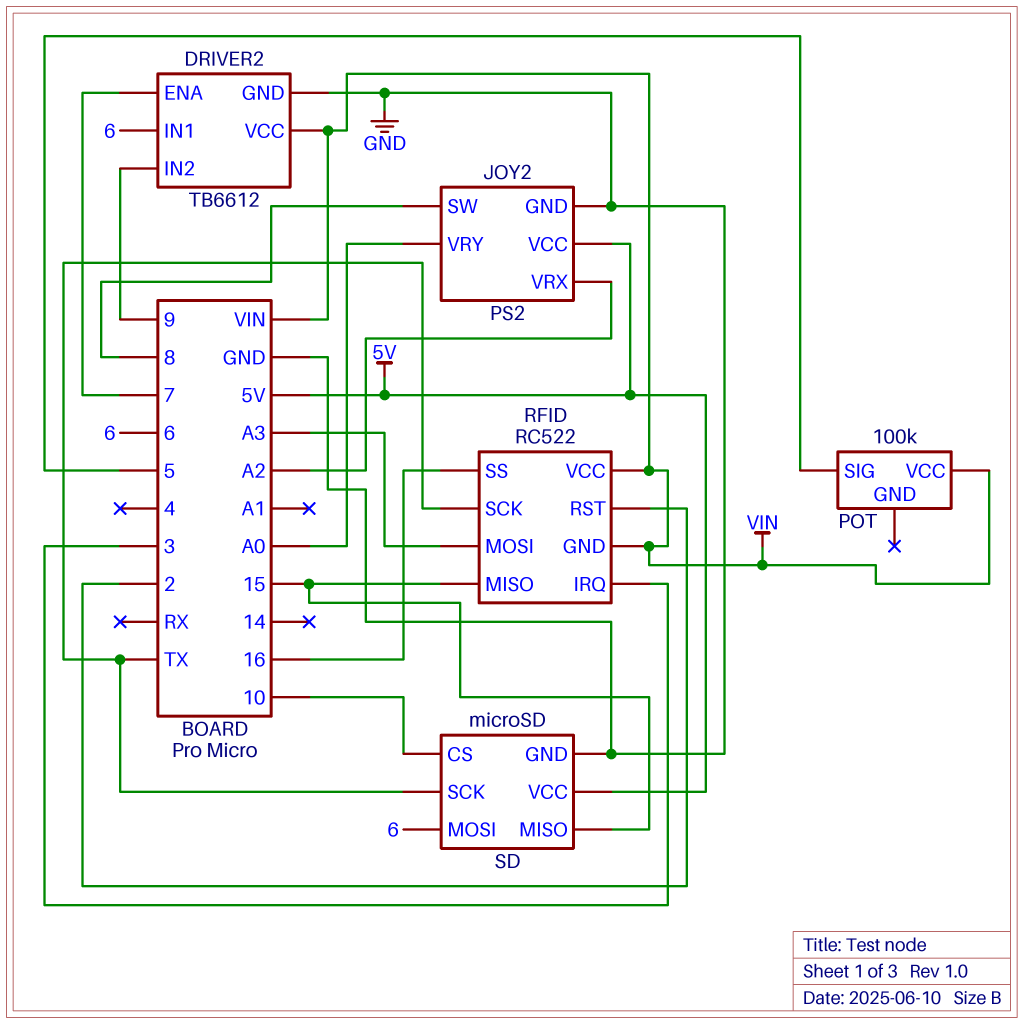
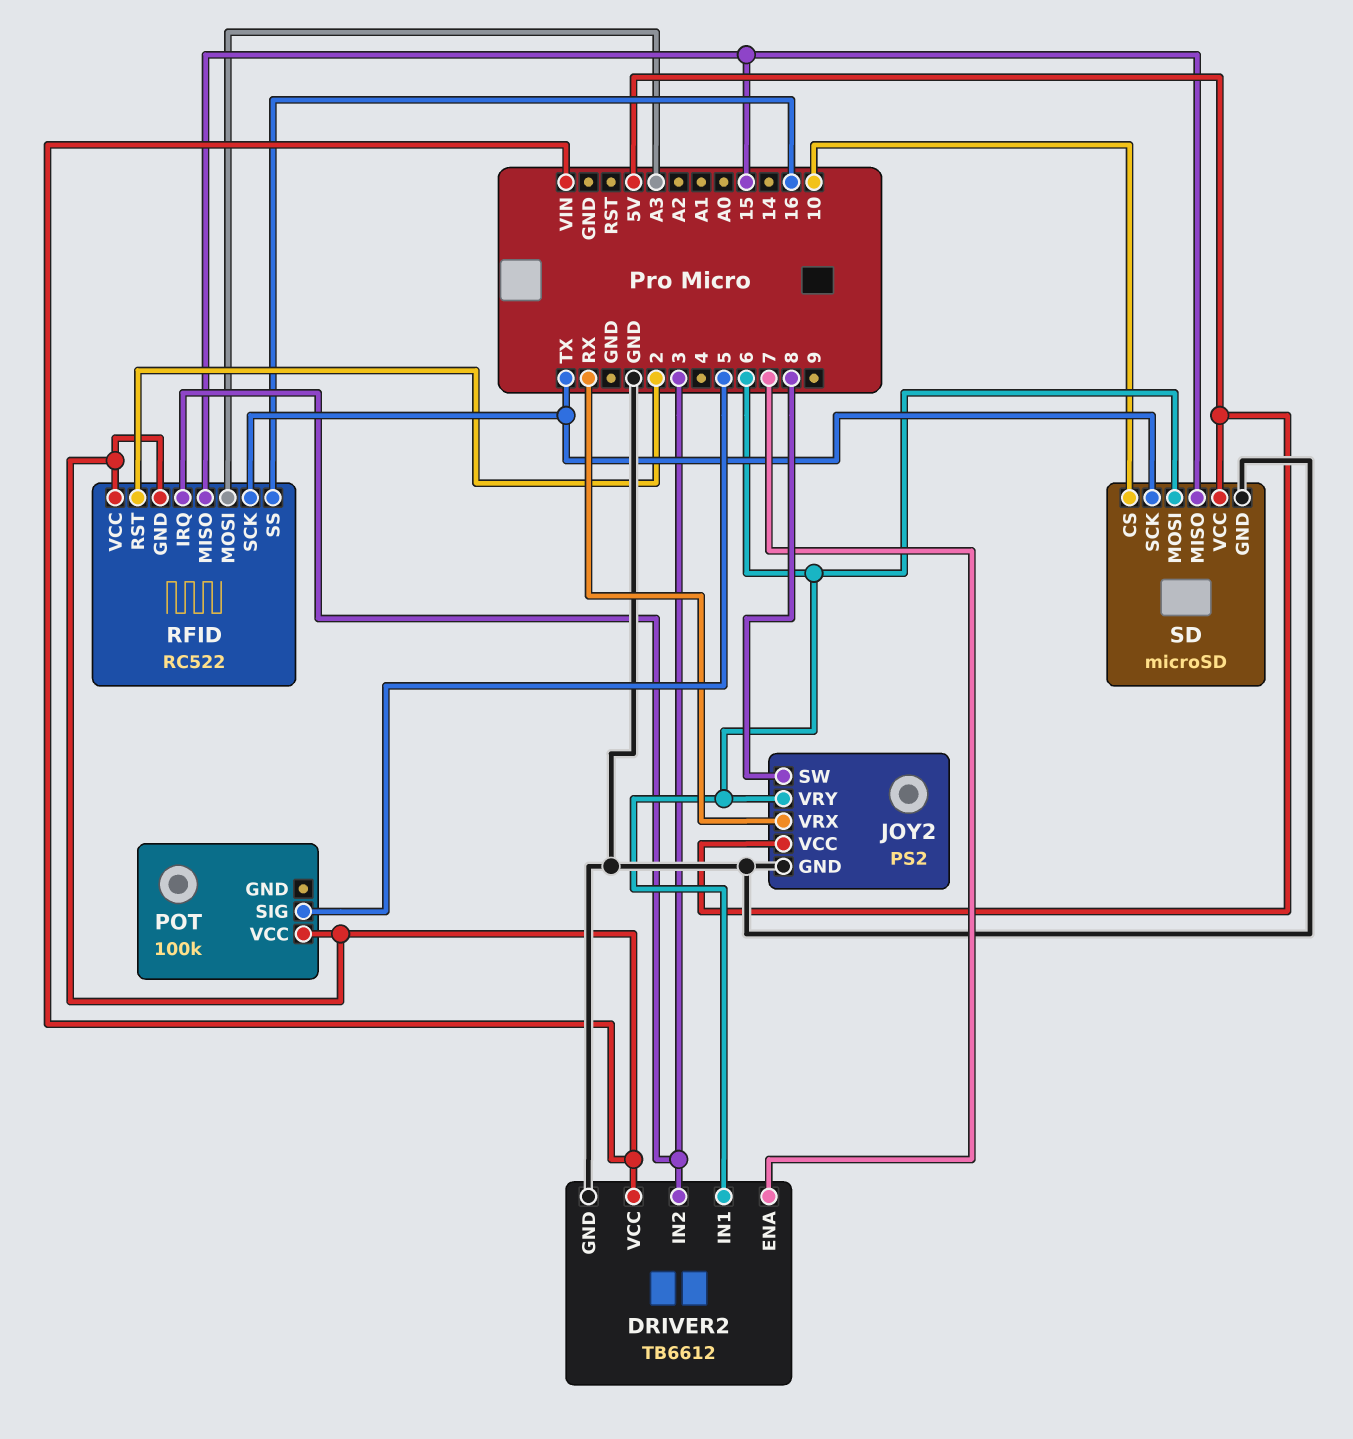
DRIVER2 pin IN2: 9 -> 3
JOY2 pin VRX: A2 -> RX
JOY2 pin VRY: A0 -> 6

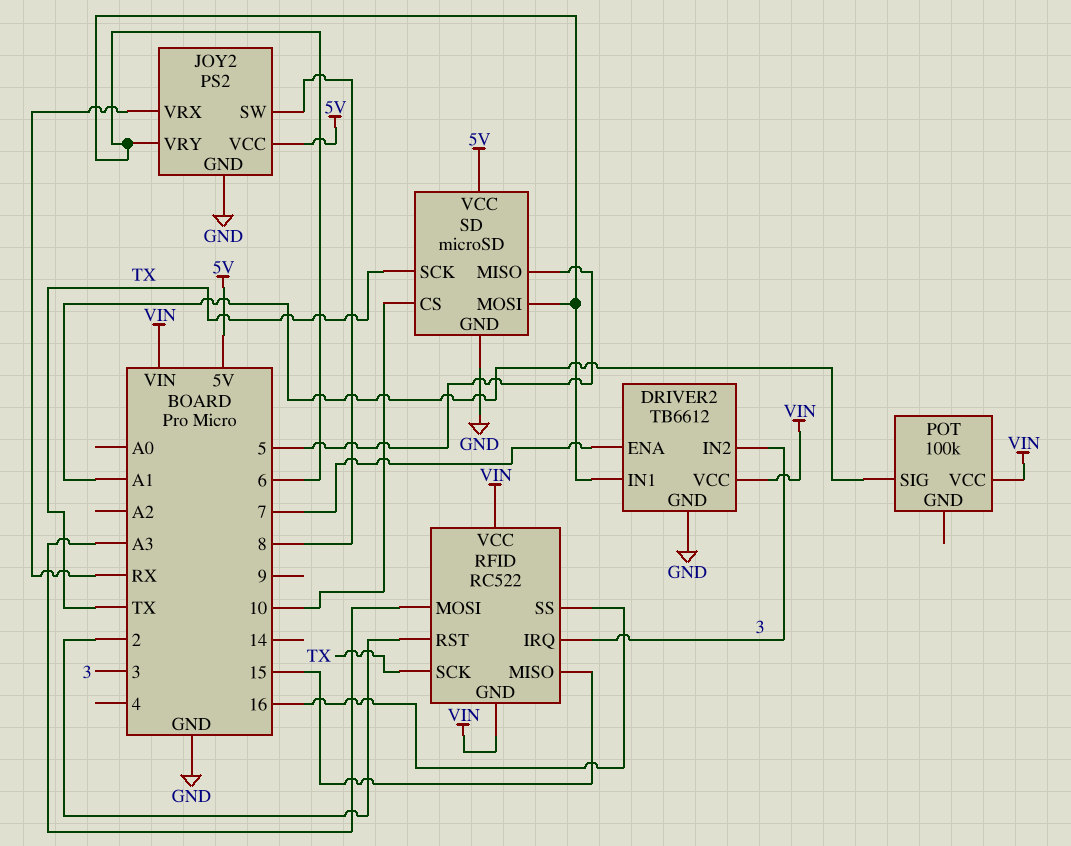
POT pin SIG: 5 -> A1
SD pin MISO: 15 -> 5

